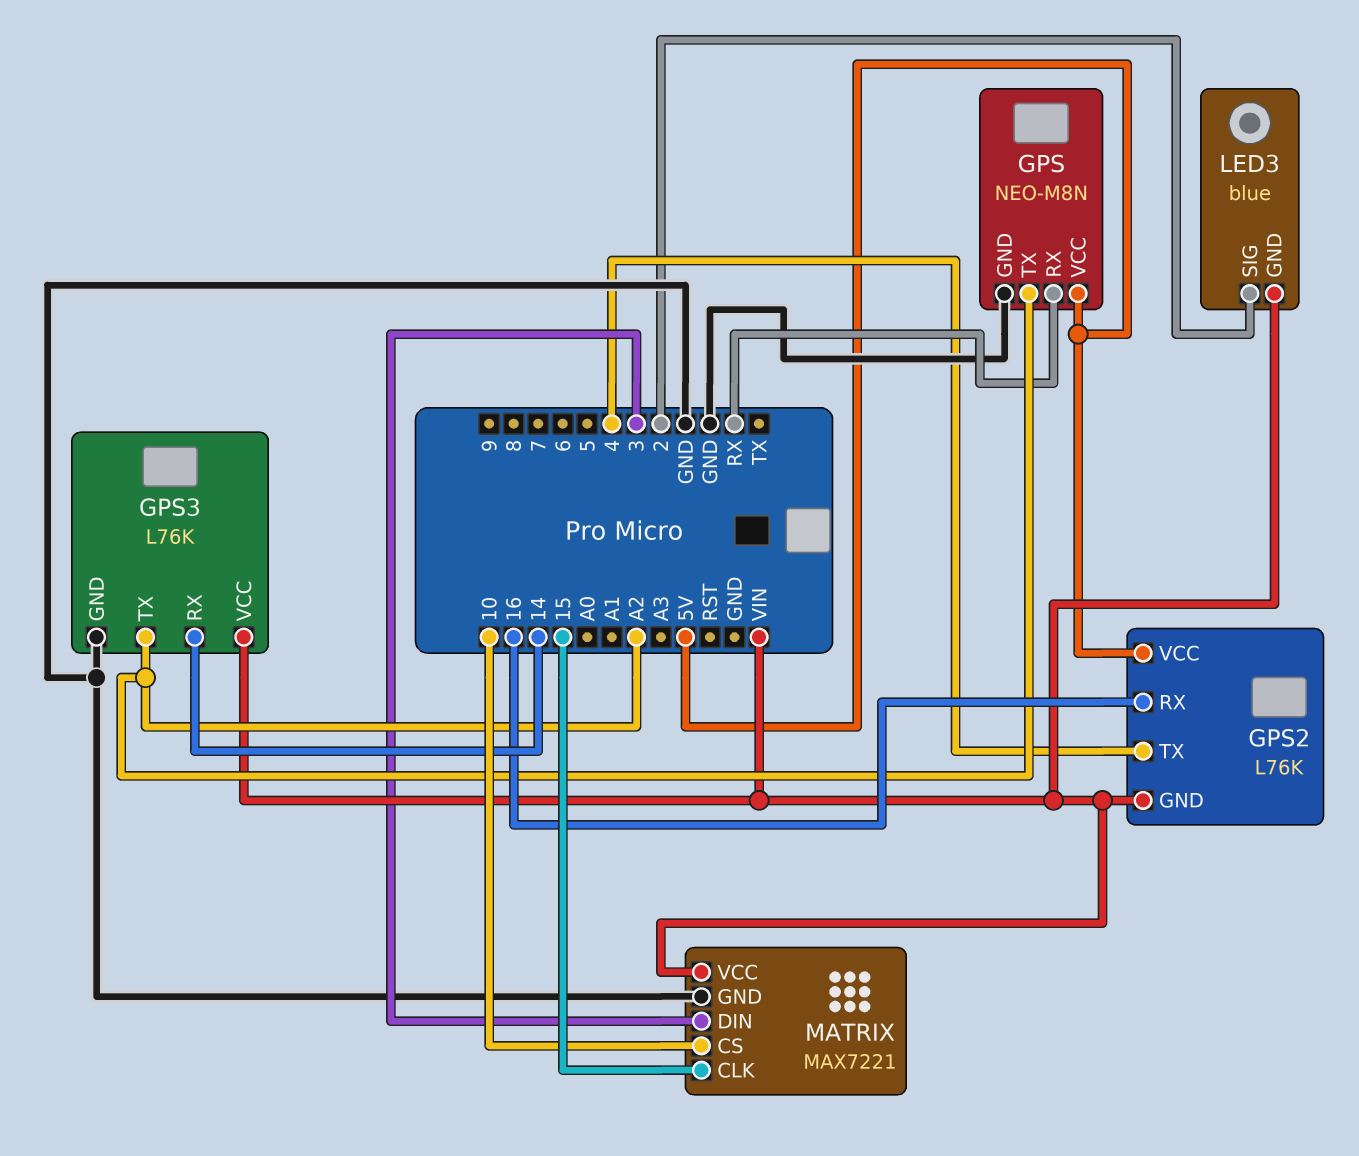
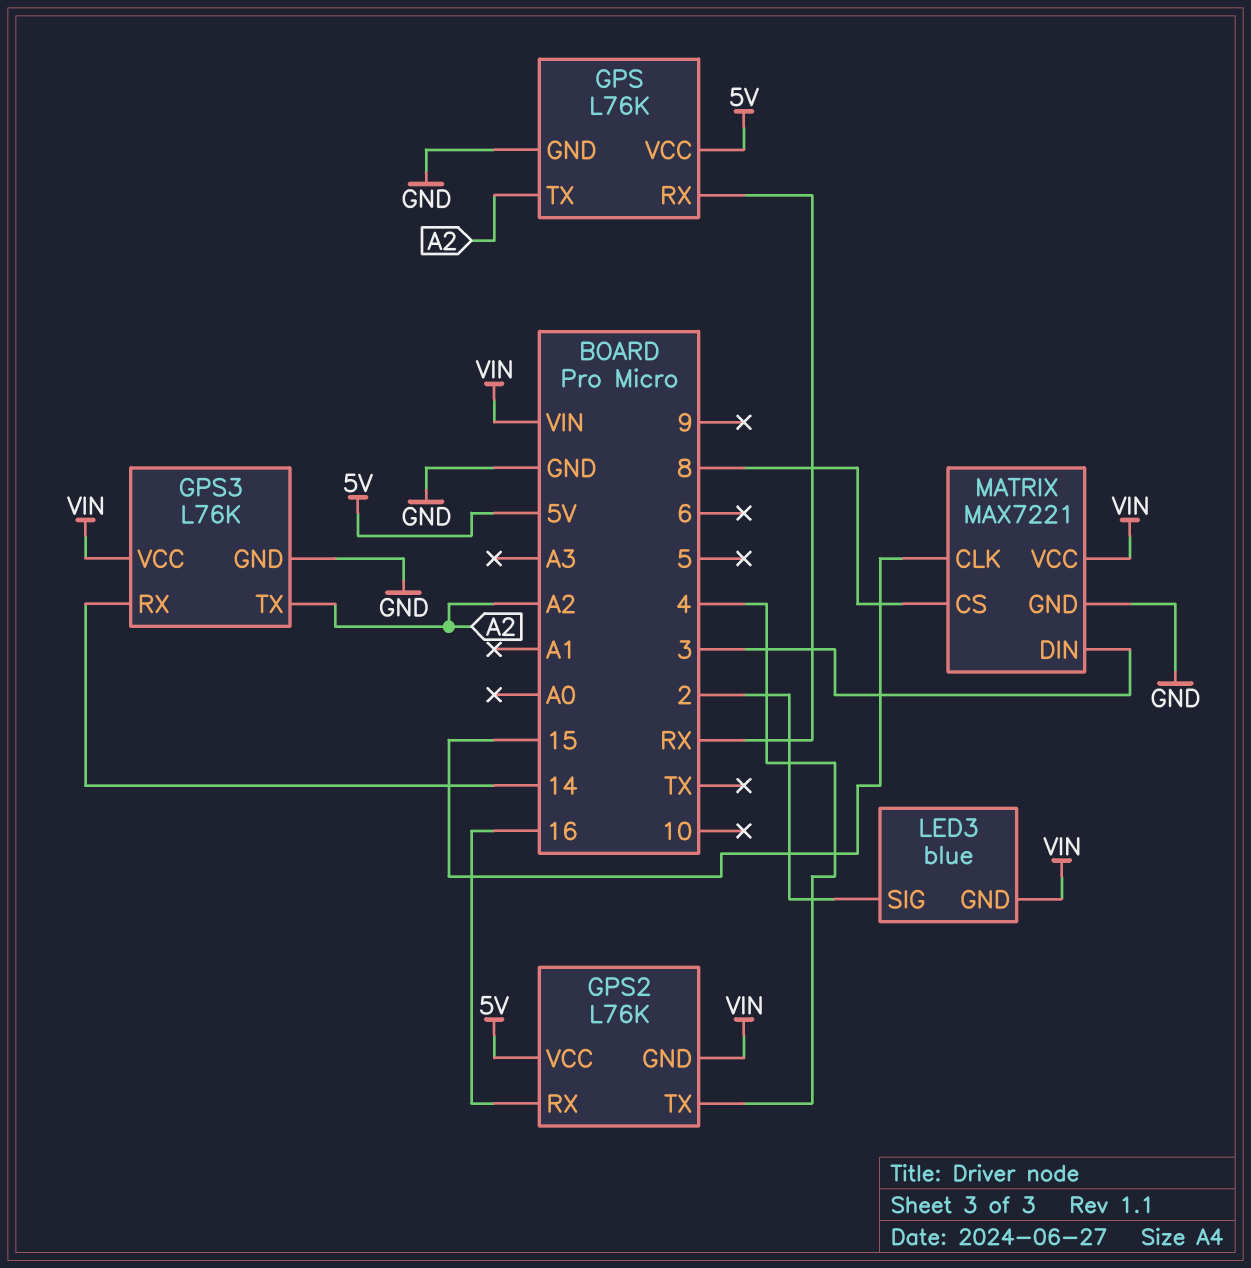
GPS: NEO-M8N -> L76K
MATRIX pin CS: 10 -> 8

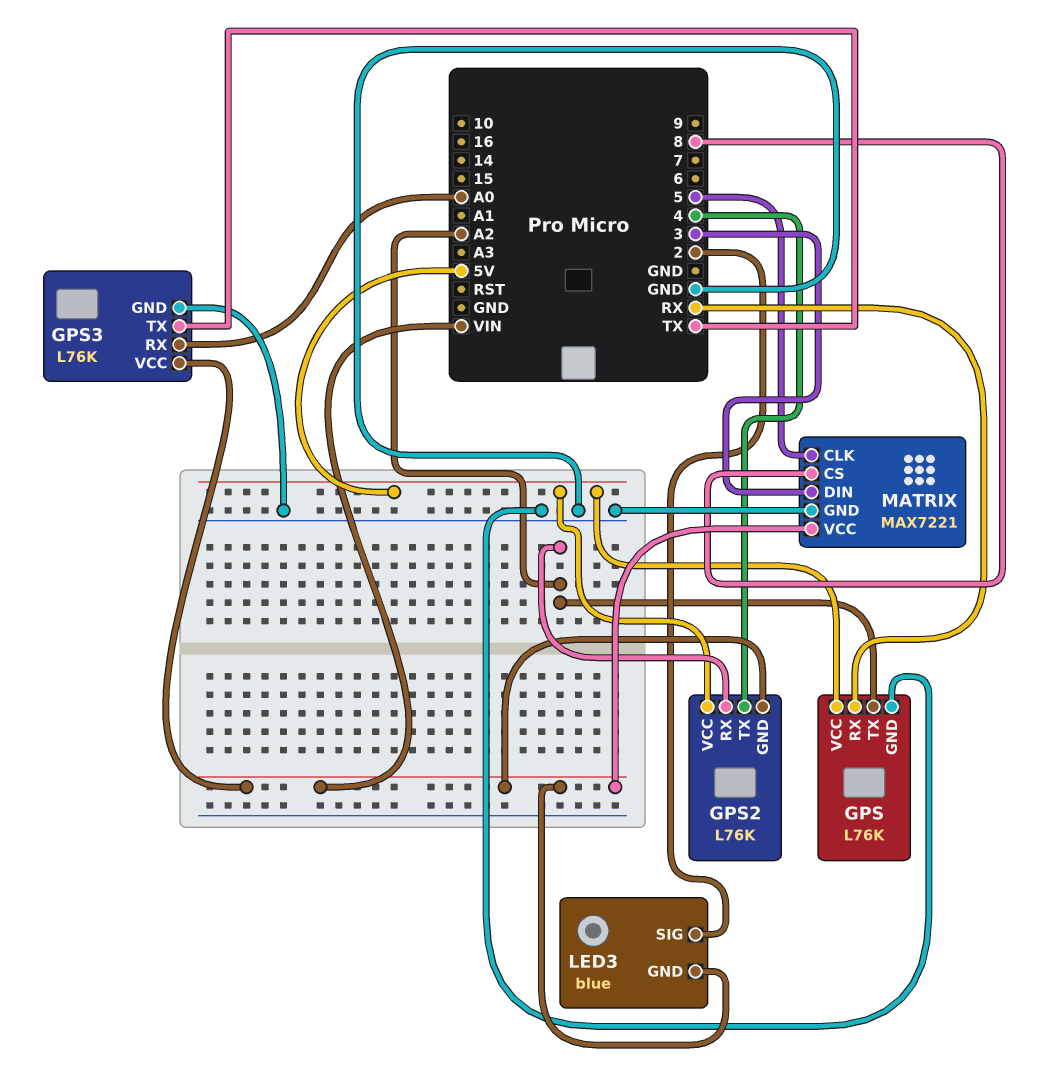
GPS2 pin RX: 16 -> A2
GPS3 pin RX: 14 -> A0
GPS3 pin TX: A2 -> TX
MATRIX pin CLK: 15 -> 5

